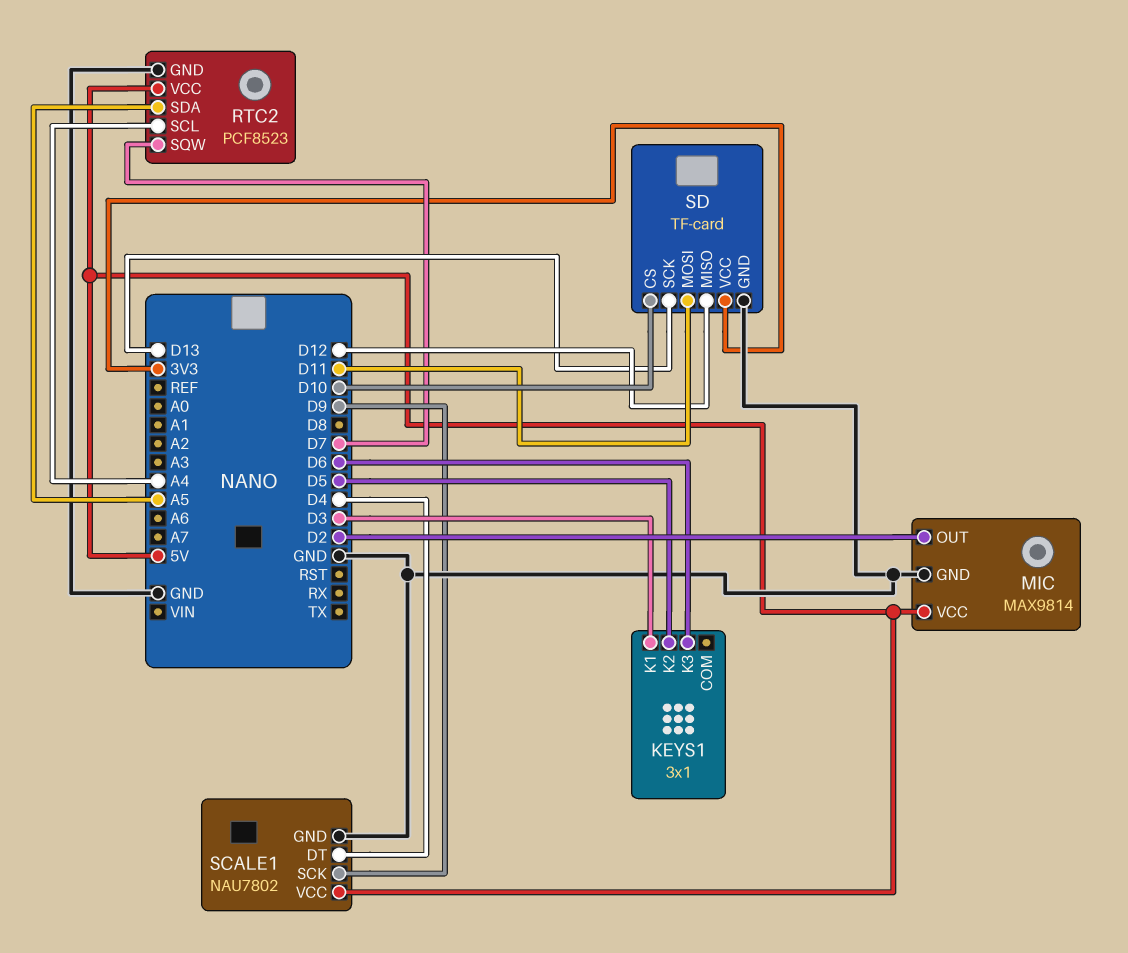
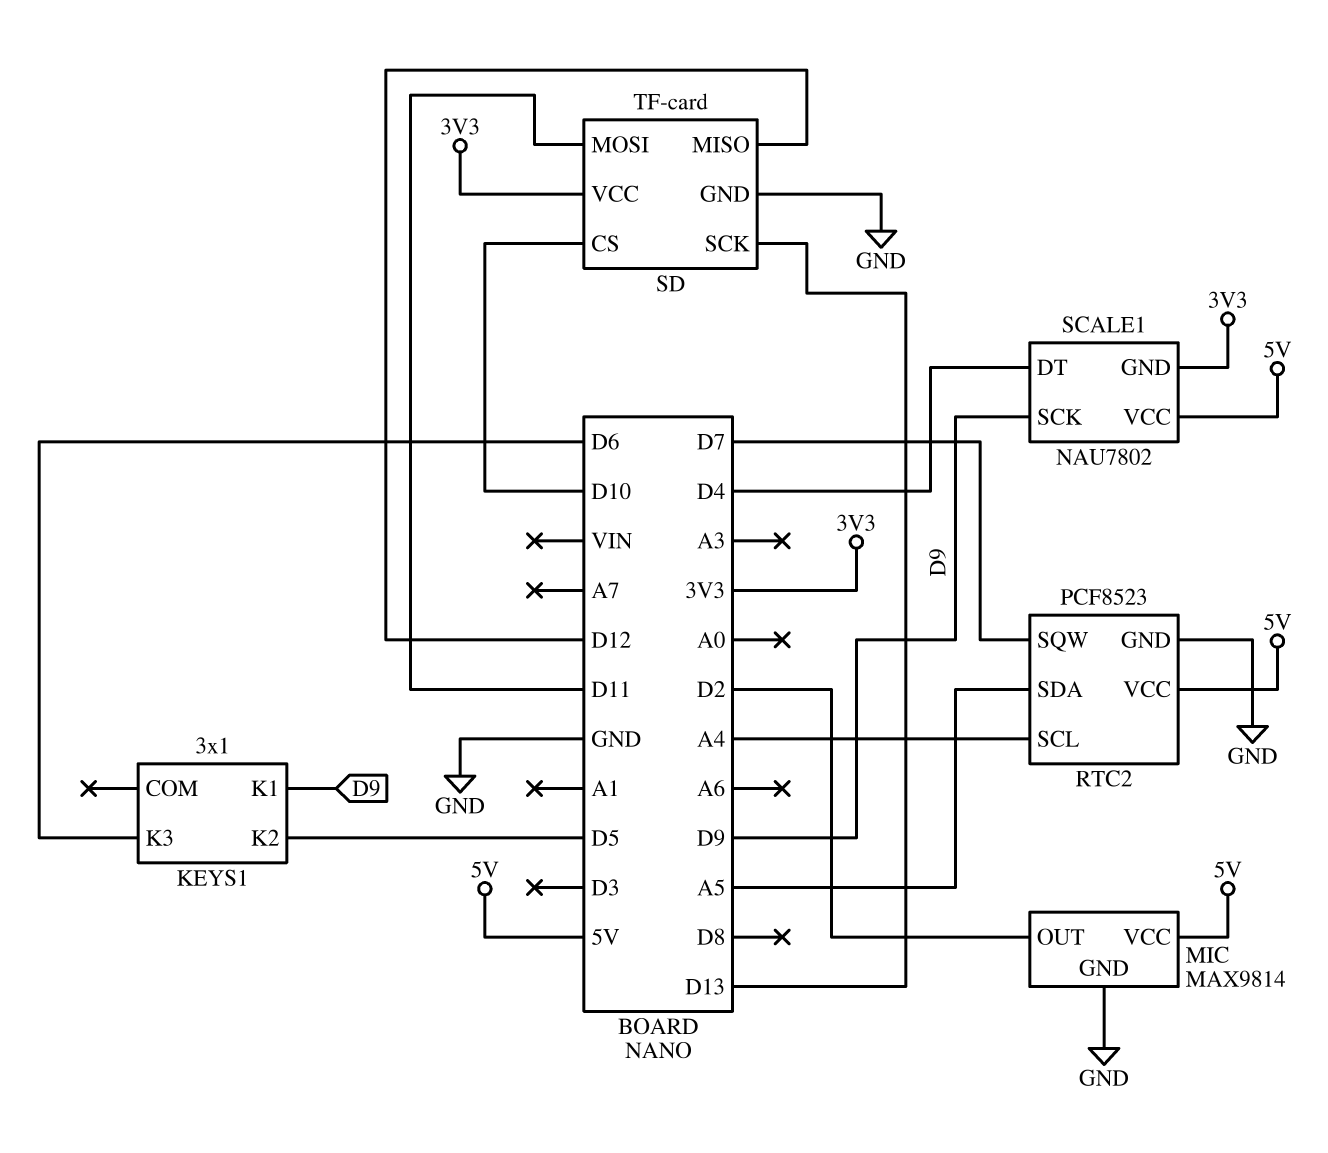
KEYS1 pin K1: D3 -> D9
SCALE1 pin GND: GND -> 3V3

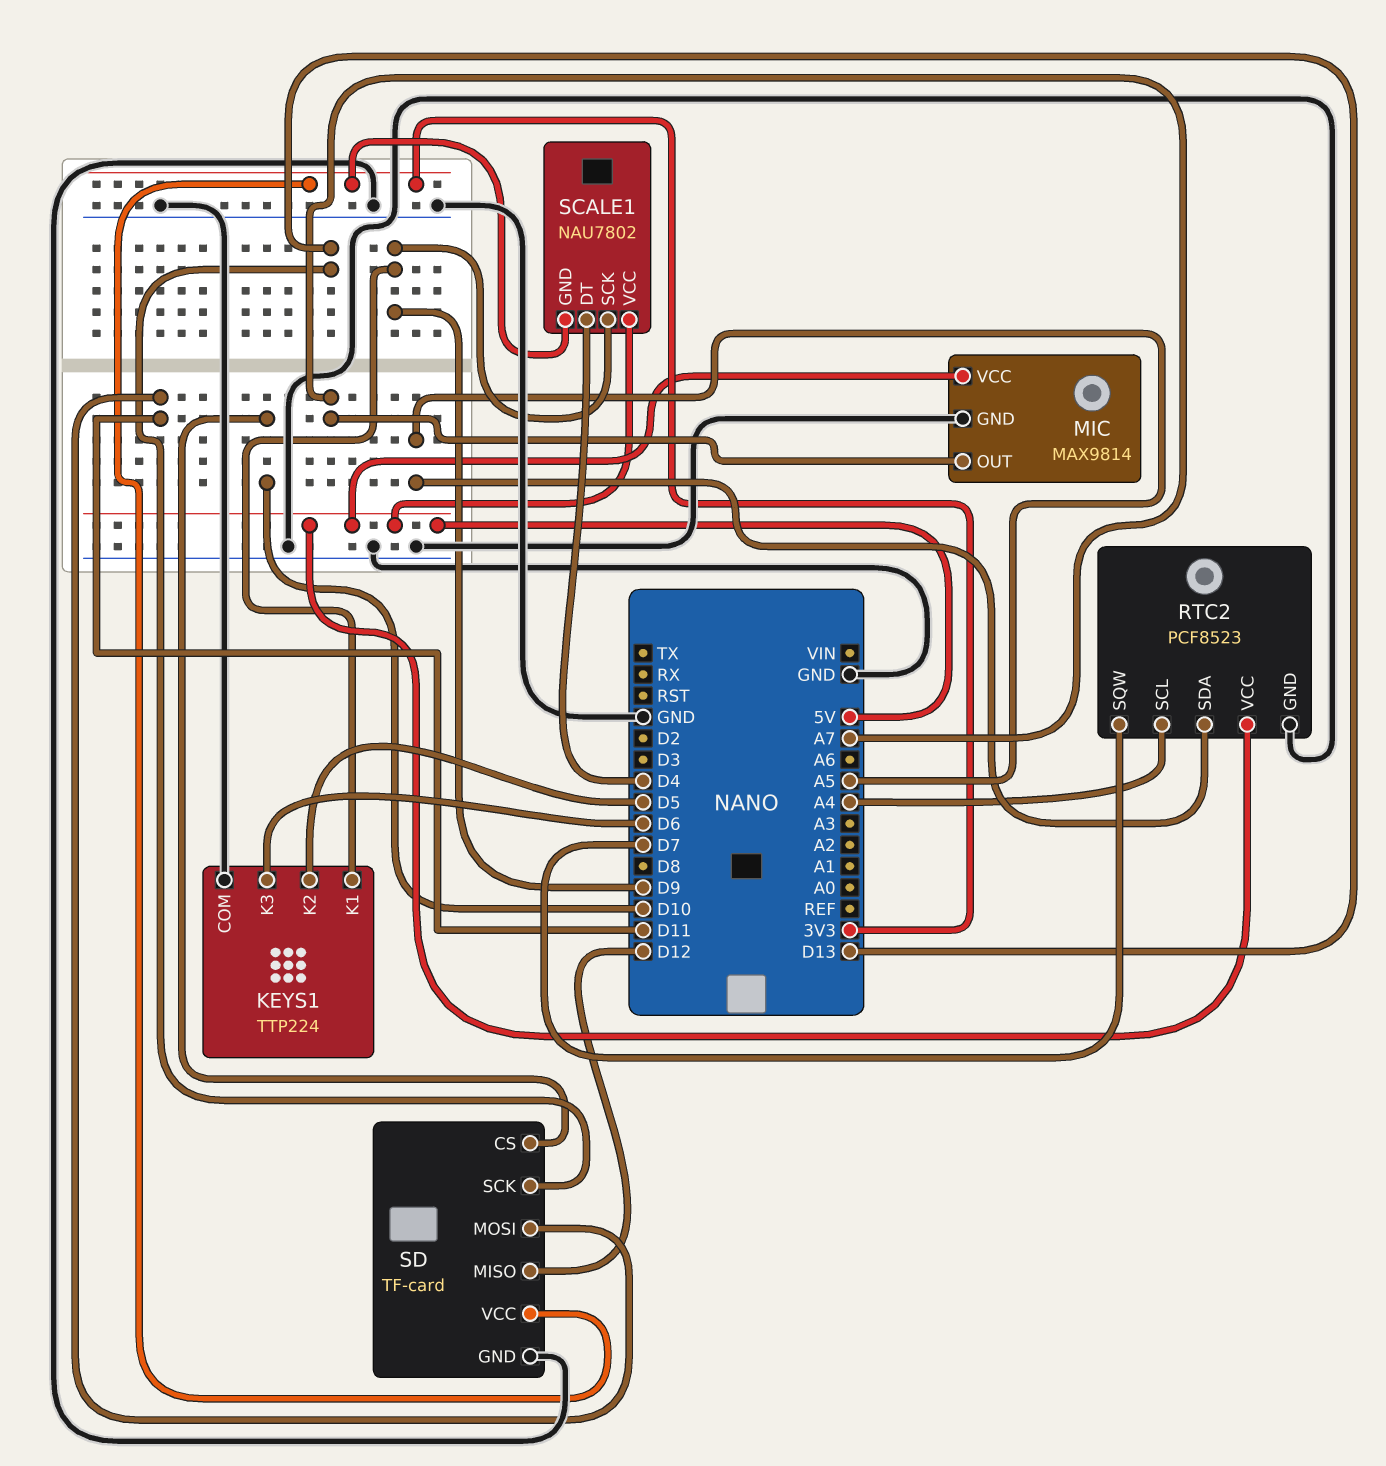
KEYS1: 3x1 -> TTP224
KEYS1 pin COM: none -> GND
MIC pin OUT: D2 -> A7

